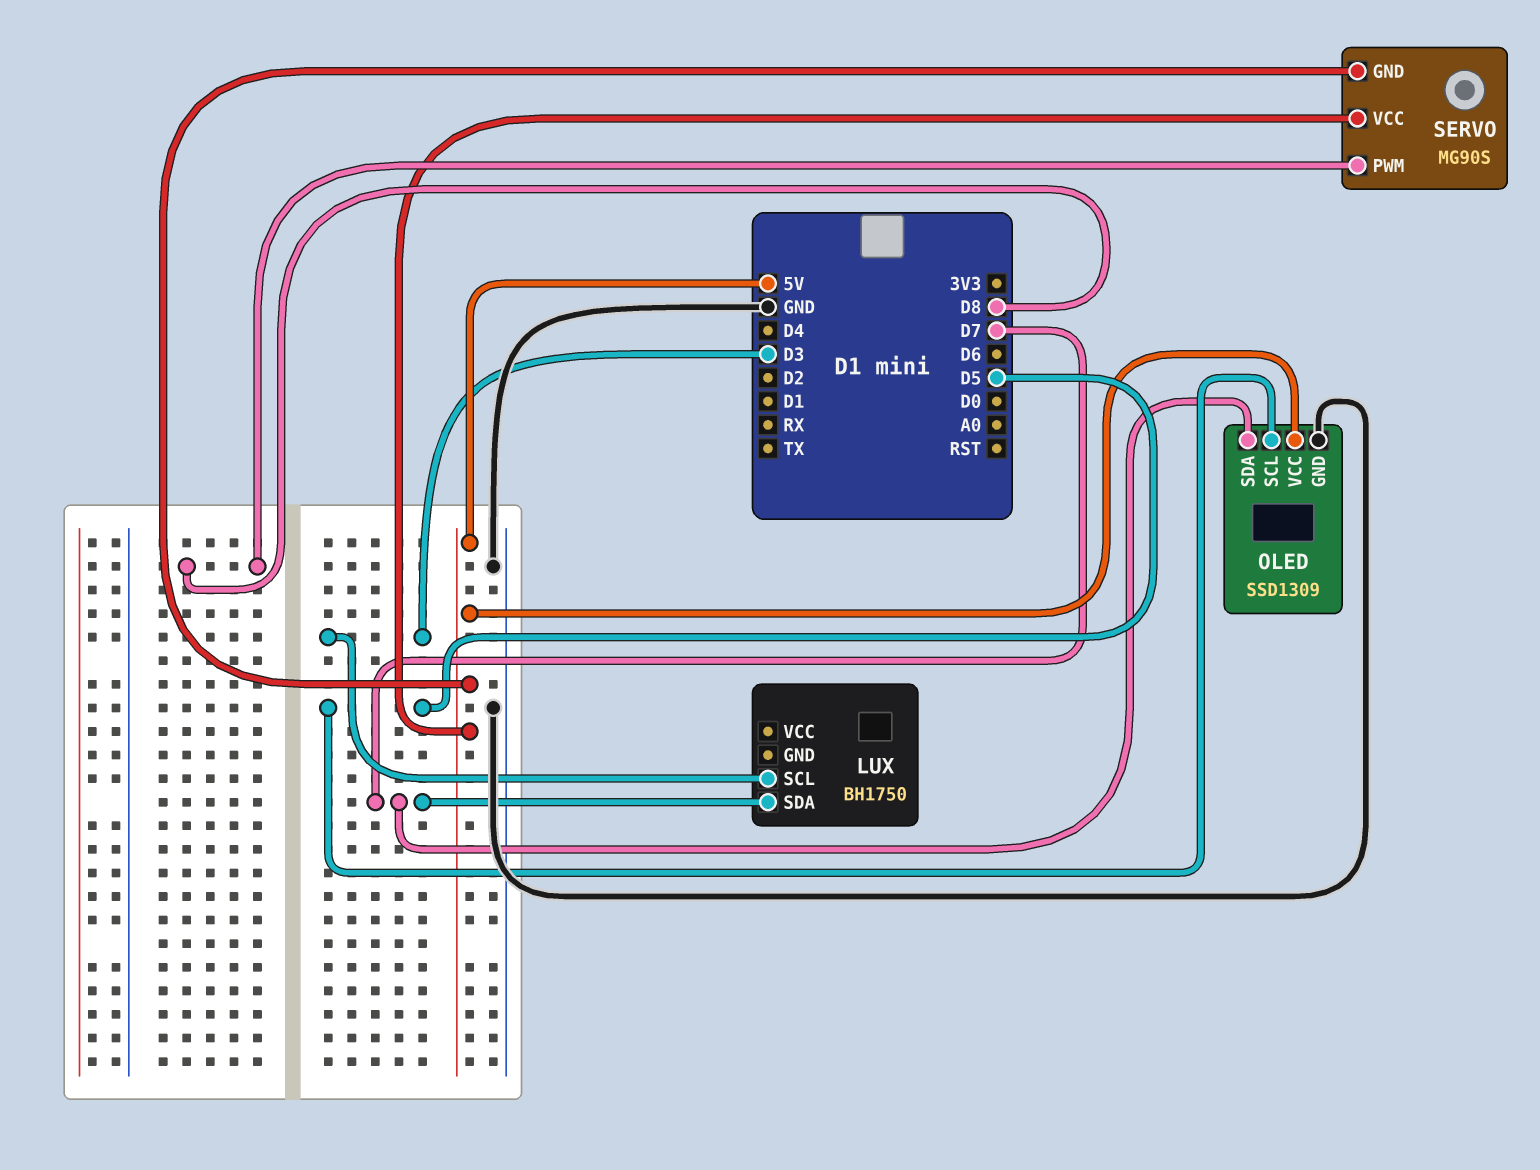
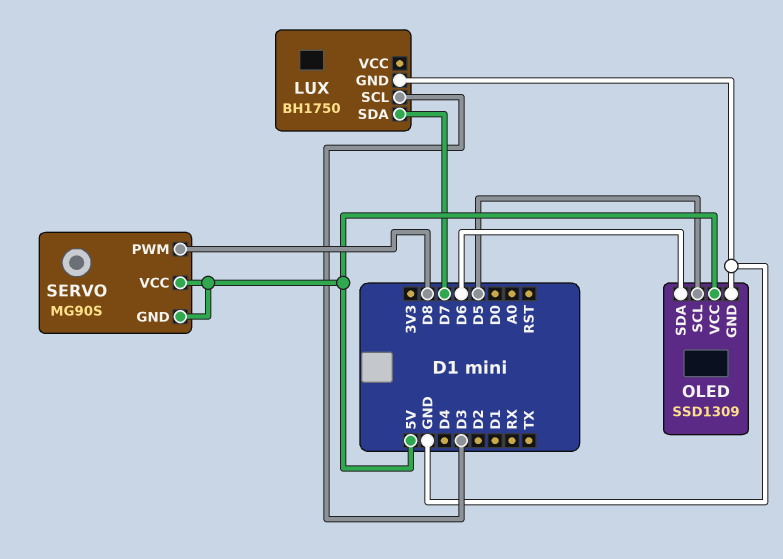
LUX pin GND: none -> GND
OLED pin SDA: D7 -> D6

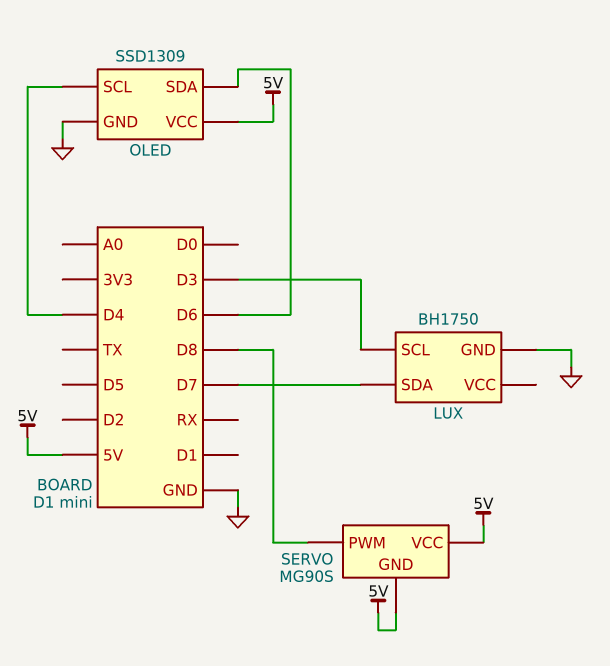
OLED pin SCL: D5 -> D4

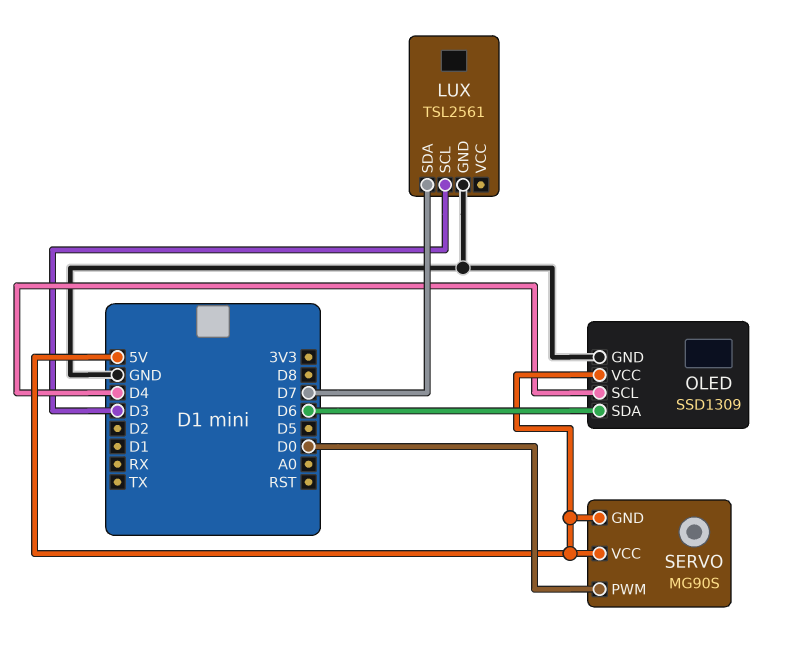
LUX: BH1750 -> TSL2561
SERVO pin PWM: D8 -> D0

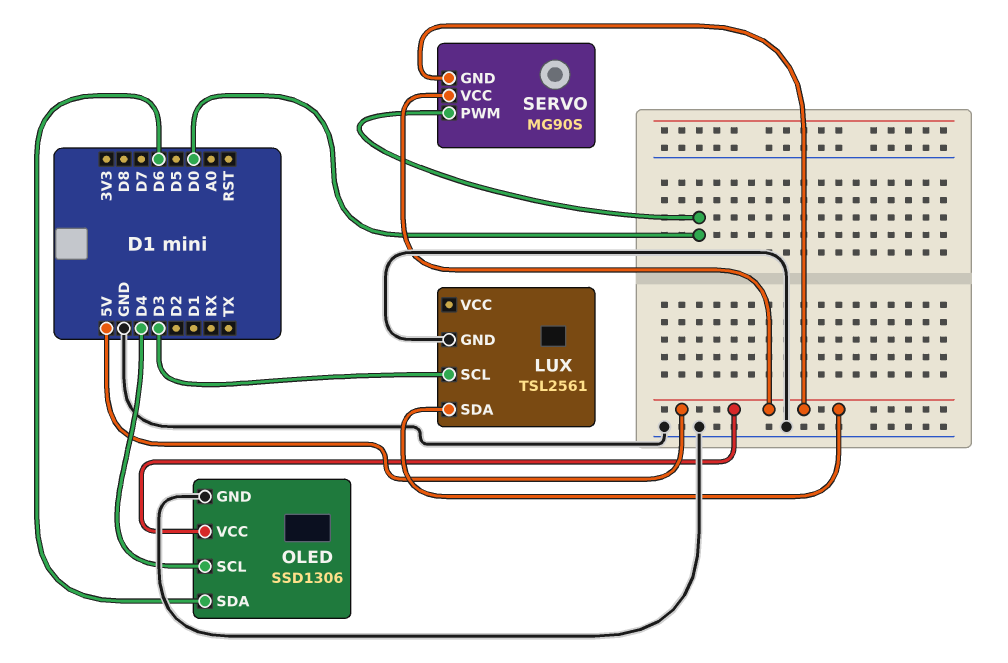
LUX pin SDA: D7 -> 5V
OLED: SSD1309 -> SSD1306

